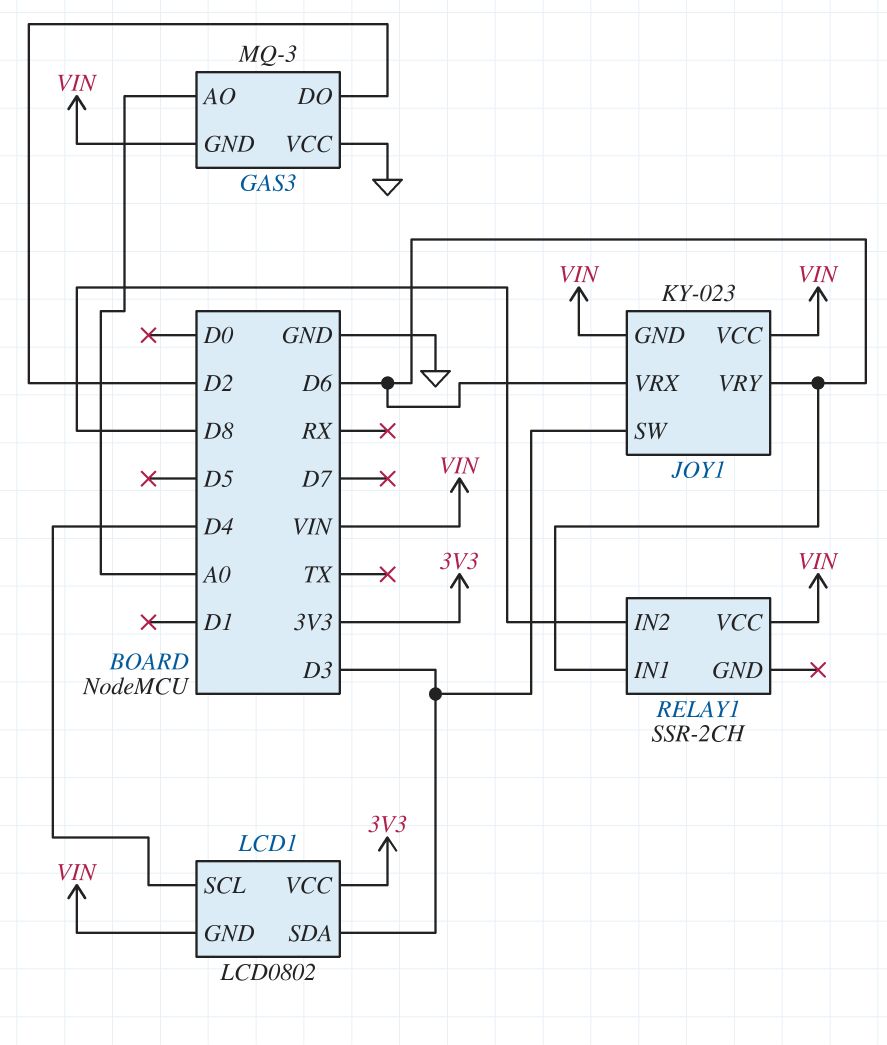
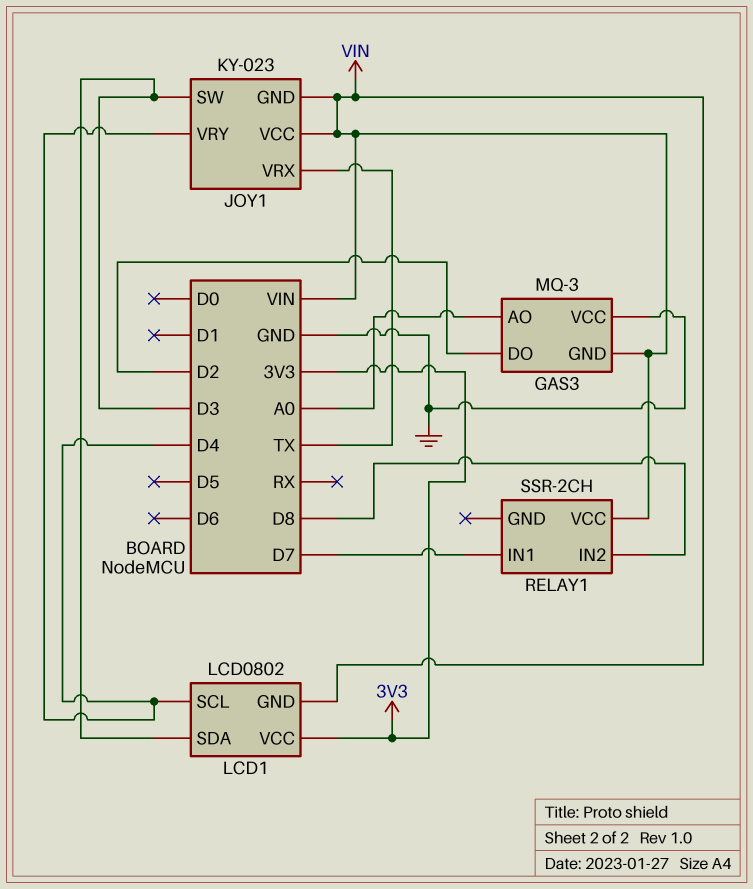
JOY1 pin VRX: D6 -> TX
JOY1 pin VRY: D6 -> D4
RELAY1 pin IN1: D6 -> D7

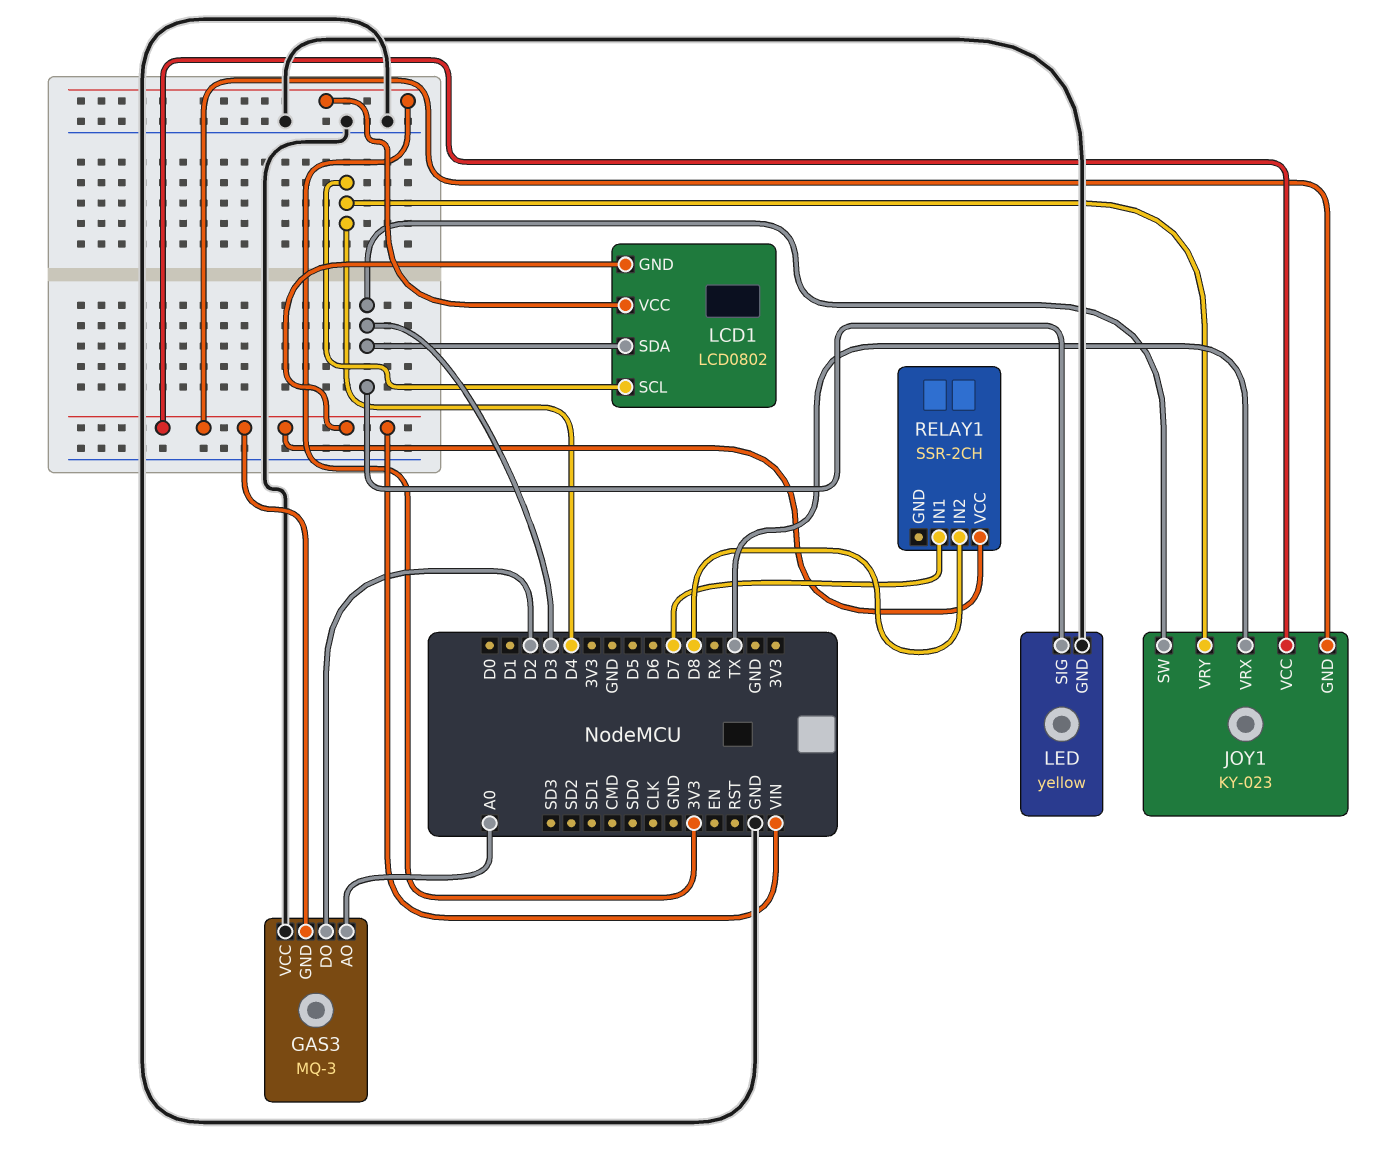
LED: none -> yellow
LED pin GND: none -> GND
LED pin SIG: none -> D3

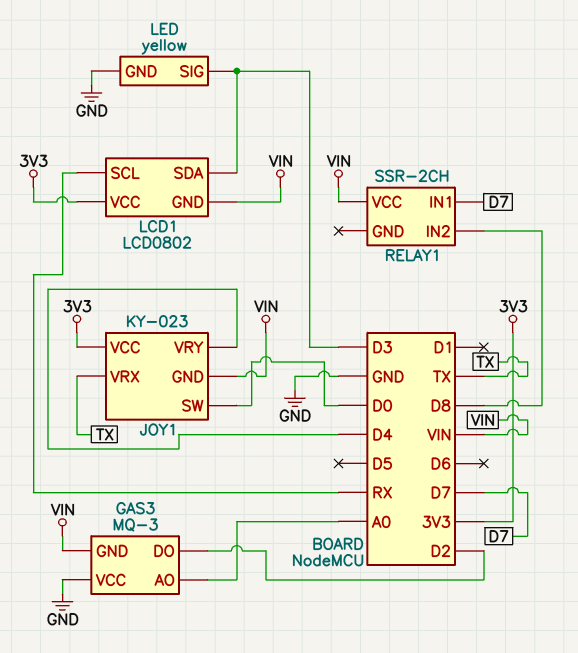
JOY1 pin SW: D3 -> D0
JOY1 pin VCC: VIN -> 3V3
LCD1 pin SCL: D4 -> RX

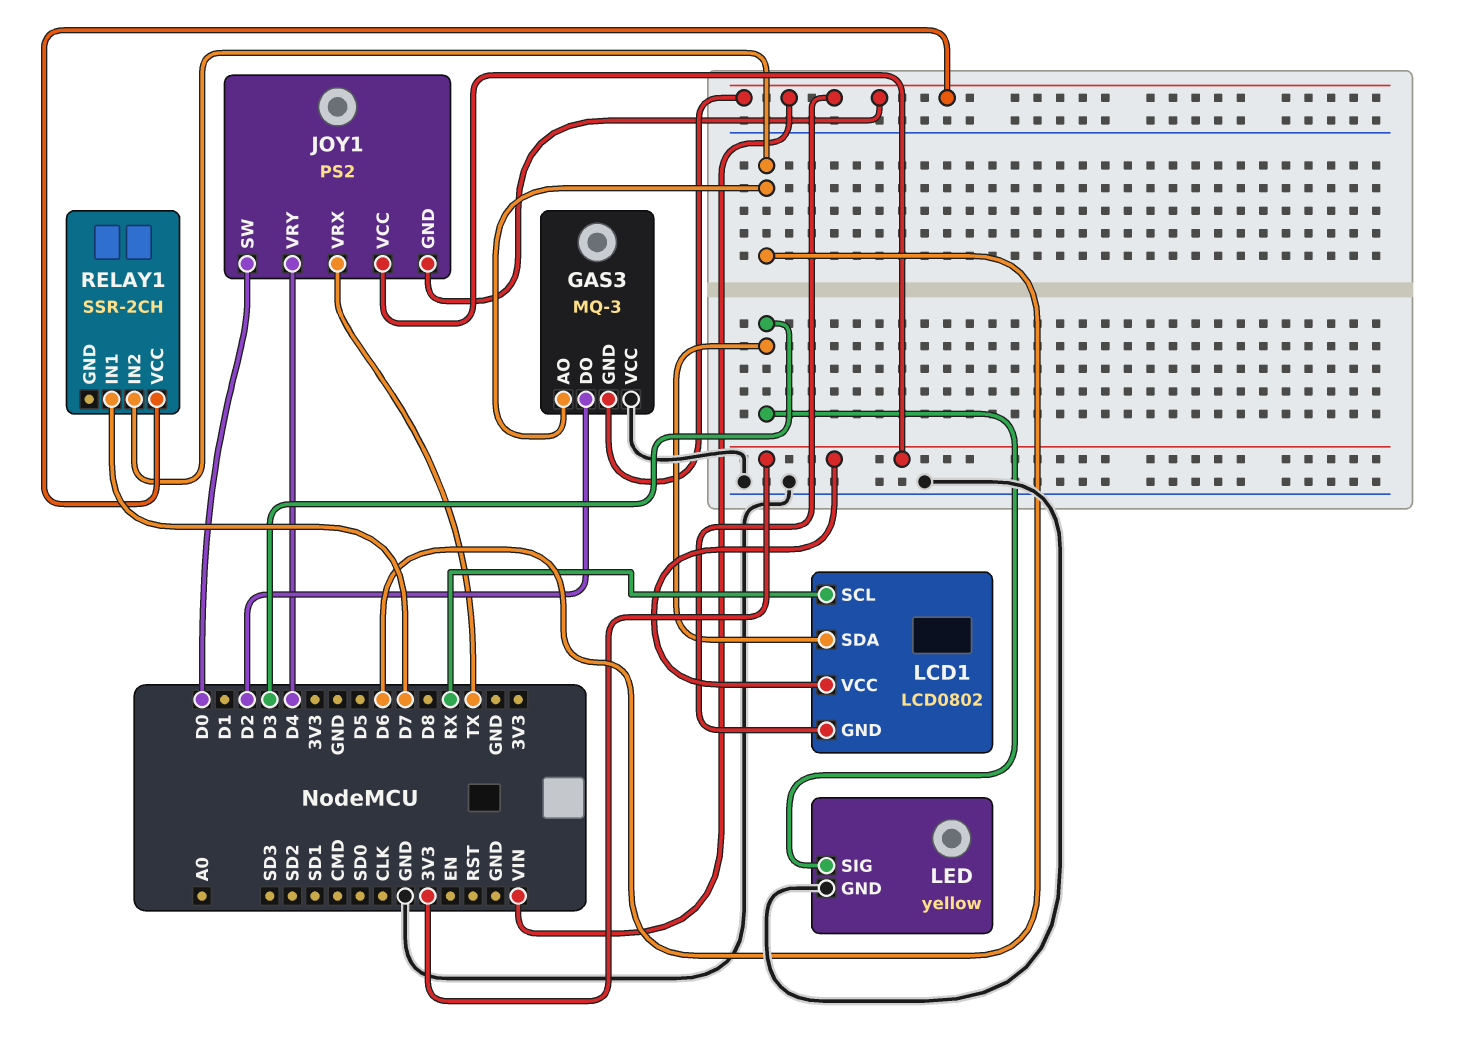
GAS3 pin AO: A0 -> D6
JOY1: KY-023 -> PS2
RELAY1 pin IN2: D8 -> D6

